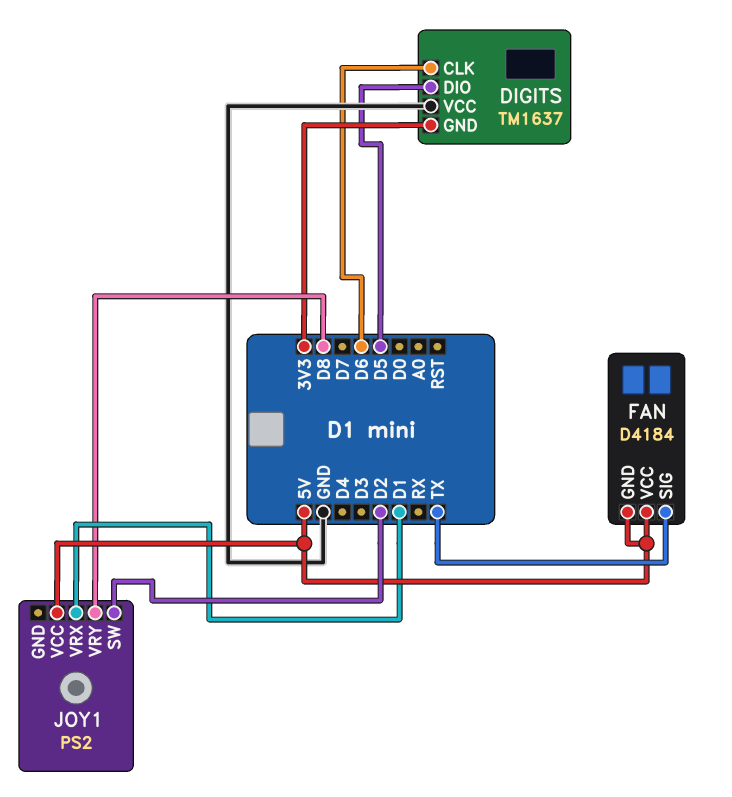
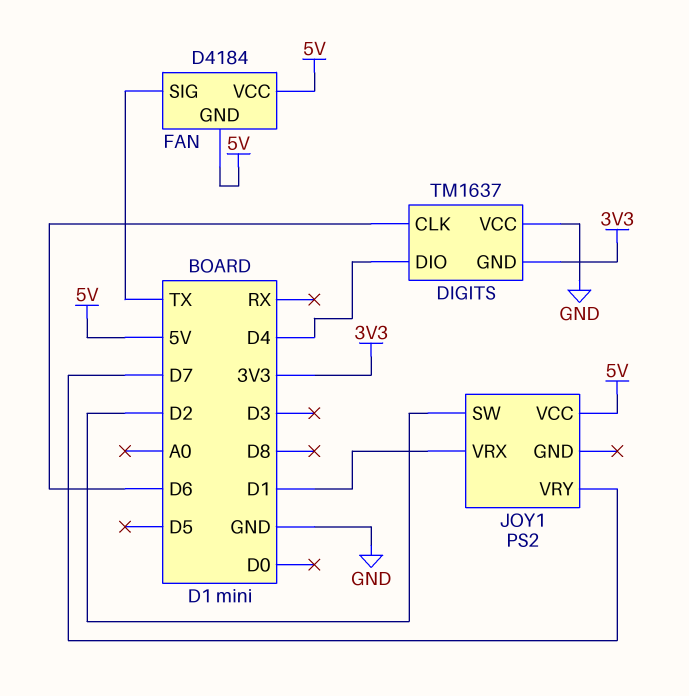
DIGITS pin DIO: D5 -> D4
JOY1 pin VRY: D8 -> D7

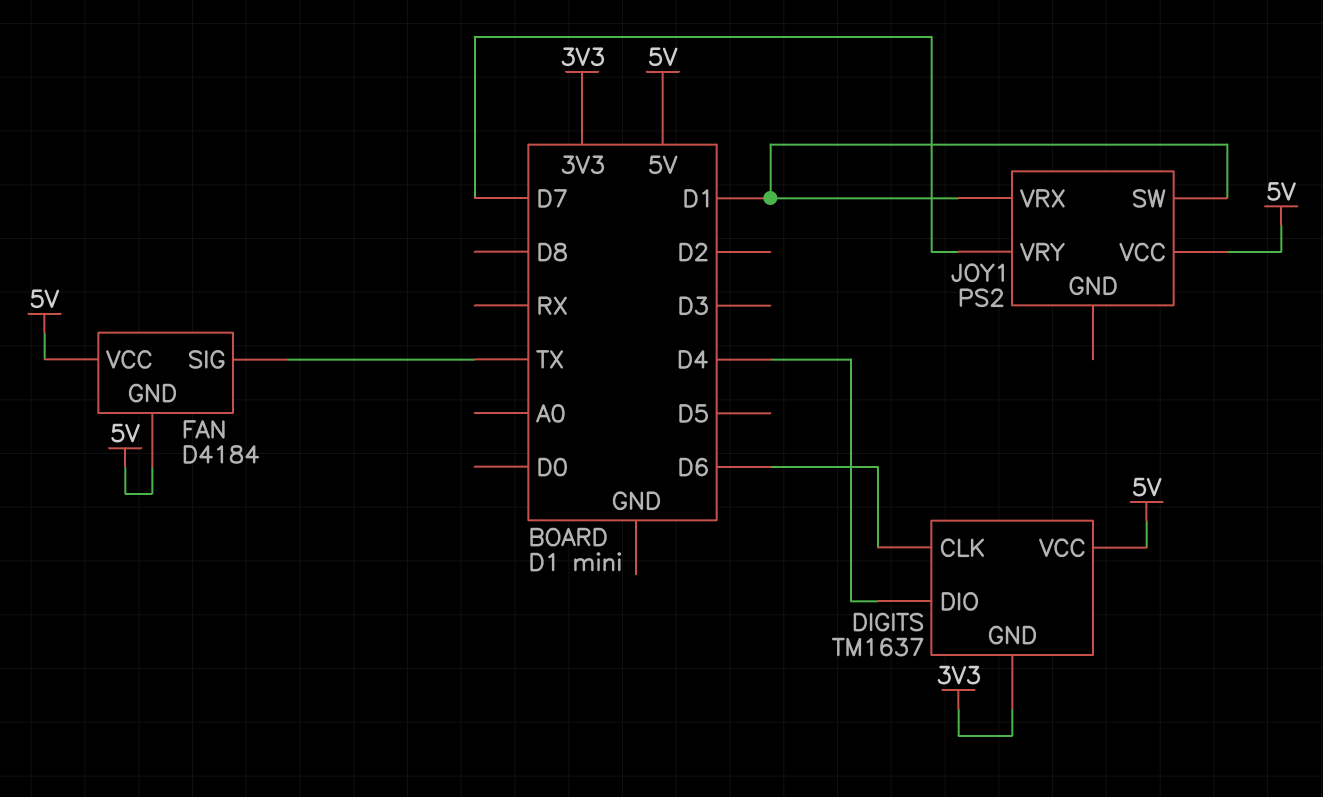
DIGITS pin VCC: GND -> 5V
JOY1 pin SW: D2 -> D1

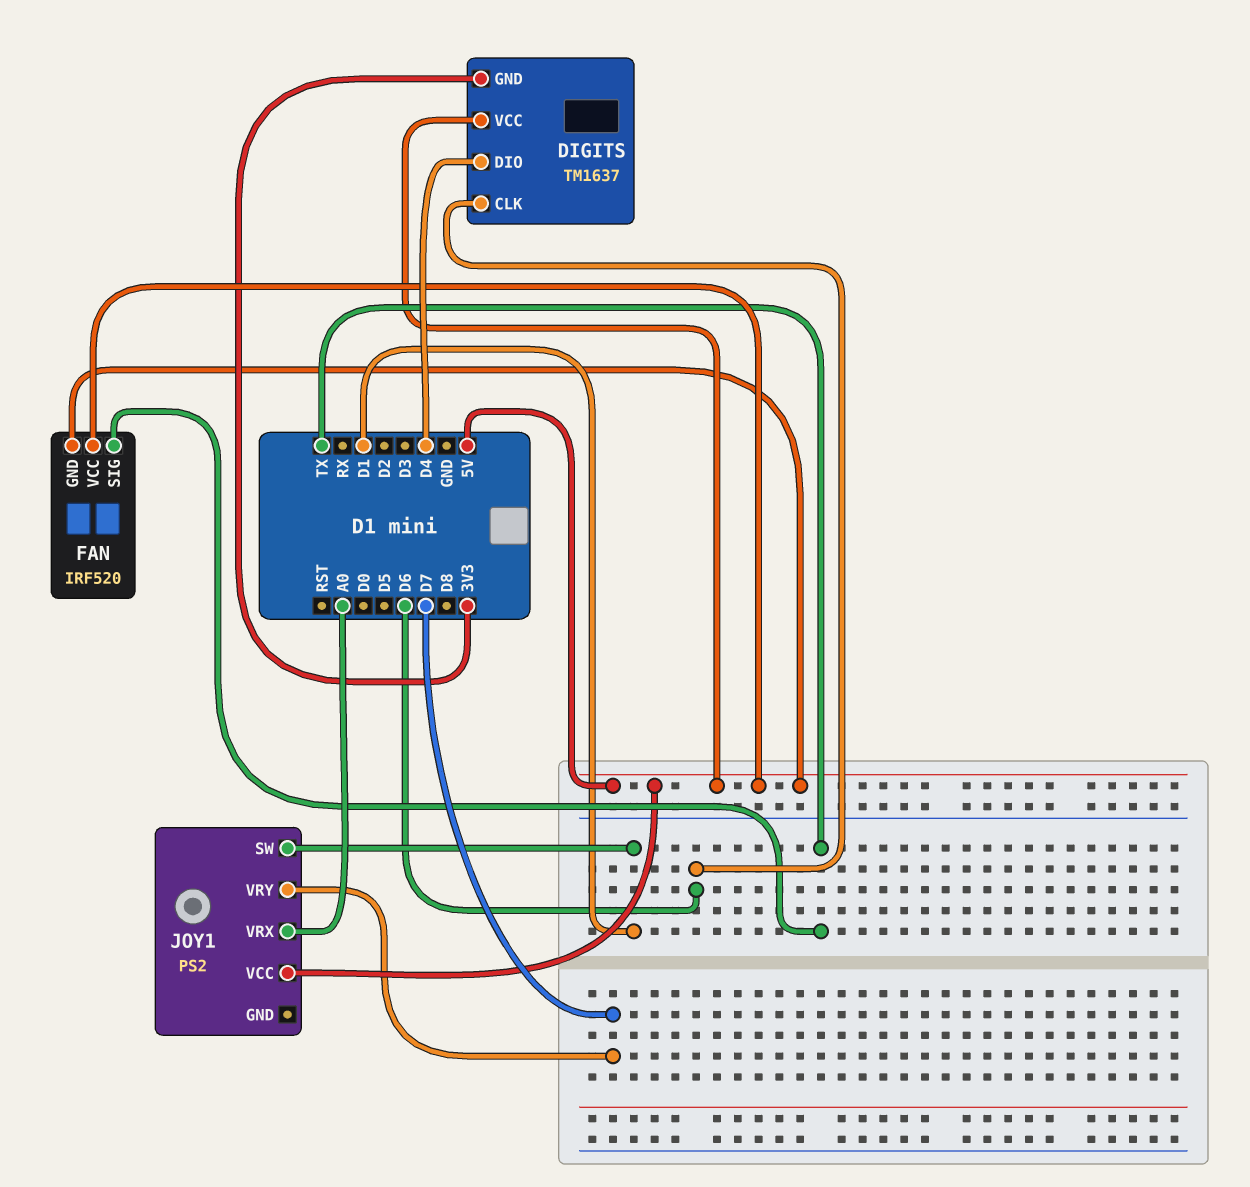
FAN: D4184 -> IRF520
JOY1 pin VRX: D1 -> A0

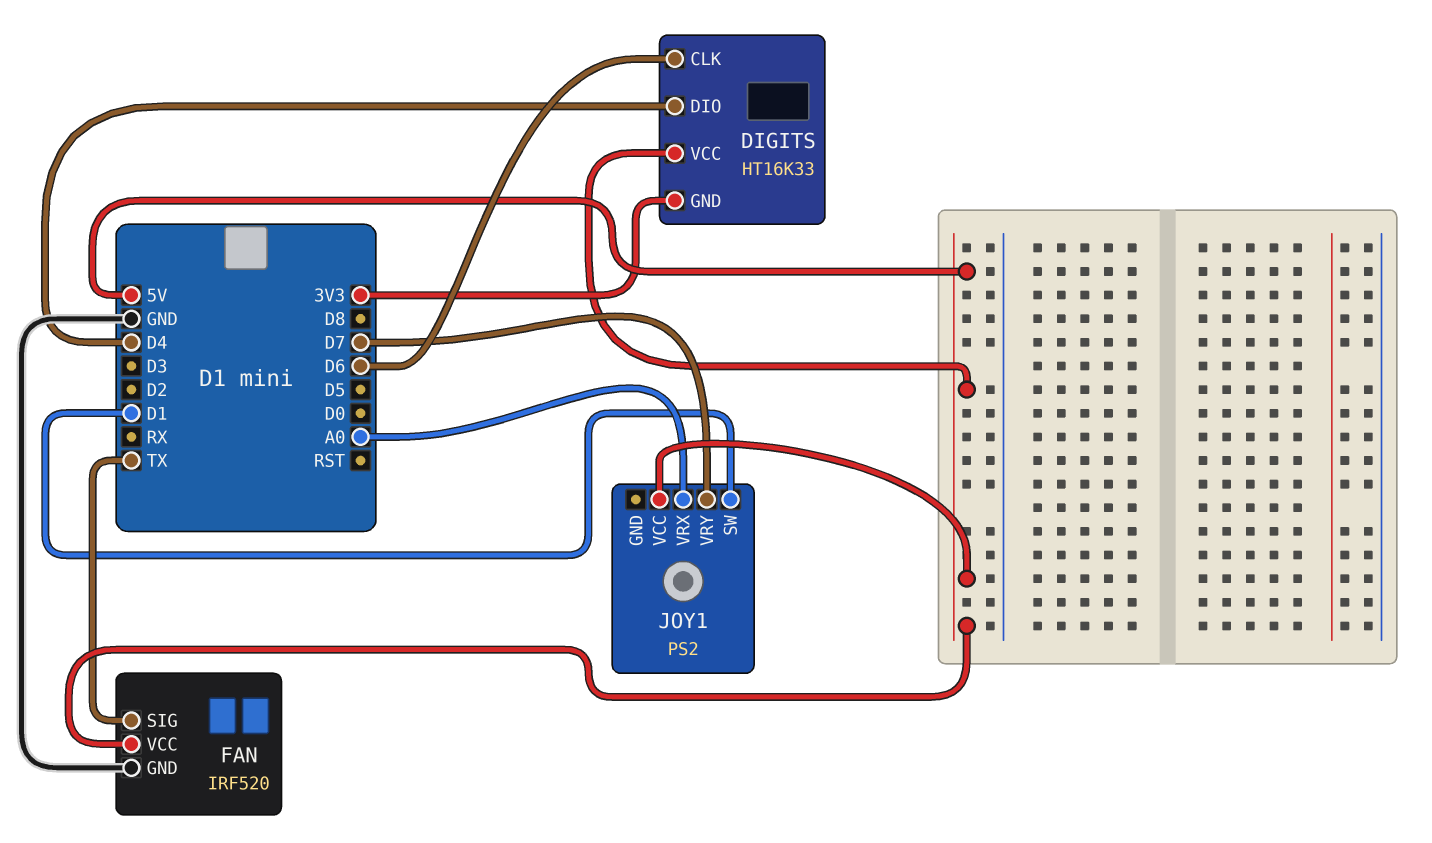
DIGITS: TM1637 -> HT16K33
FAN pin GND: 5V -> GND

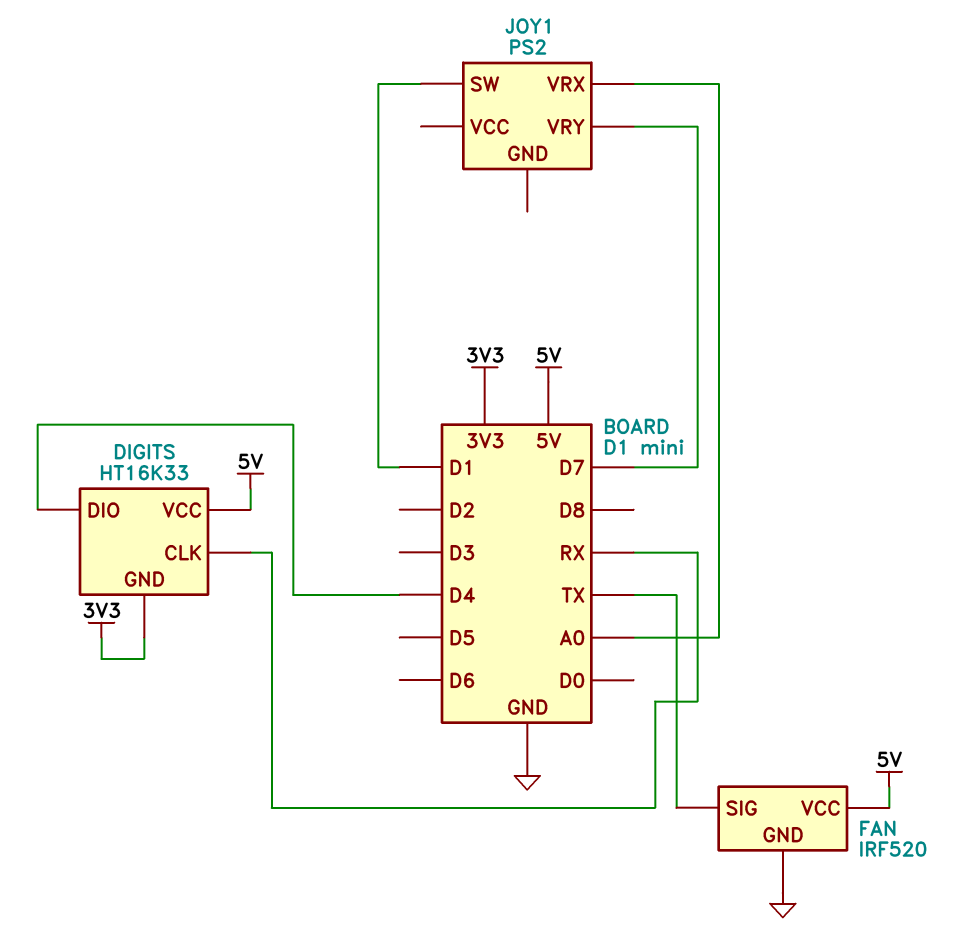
DIGITS pin CLK: D6 -> RX
JOY1 pin VCC: 5V -> none

